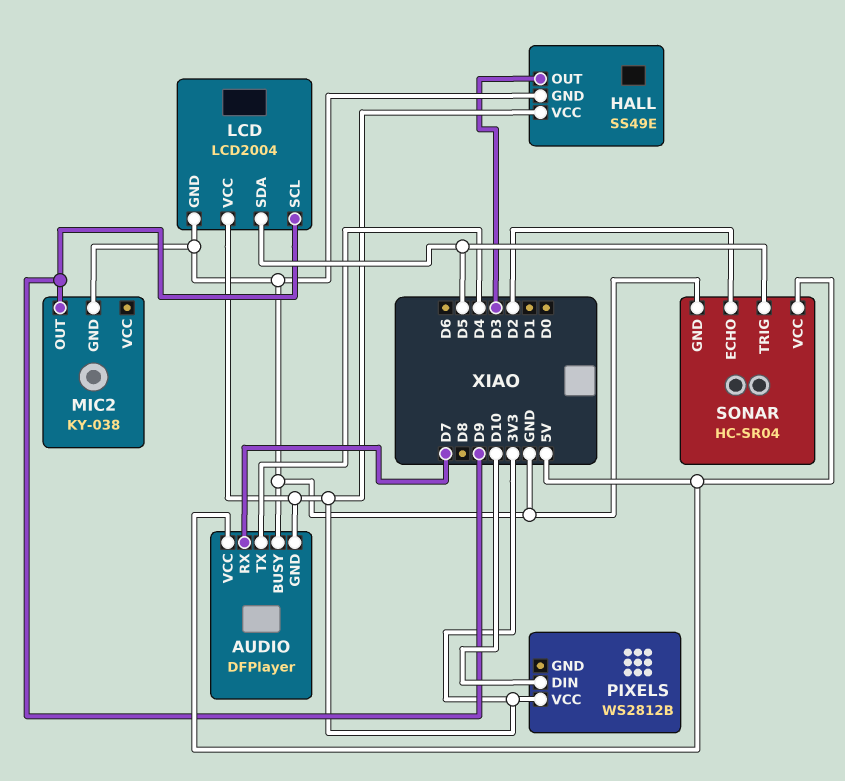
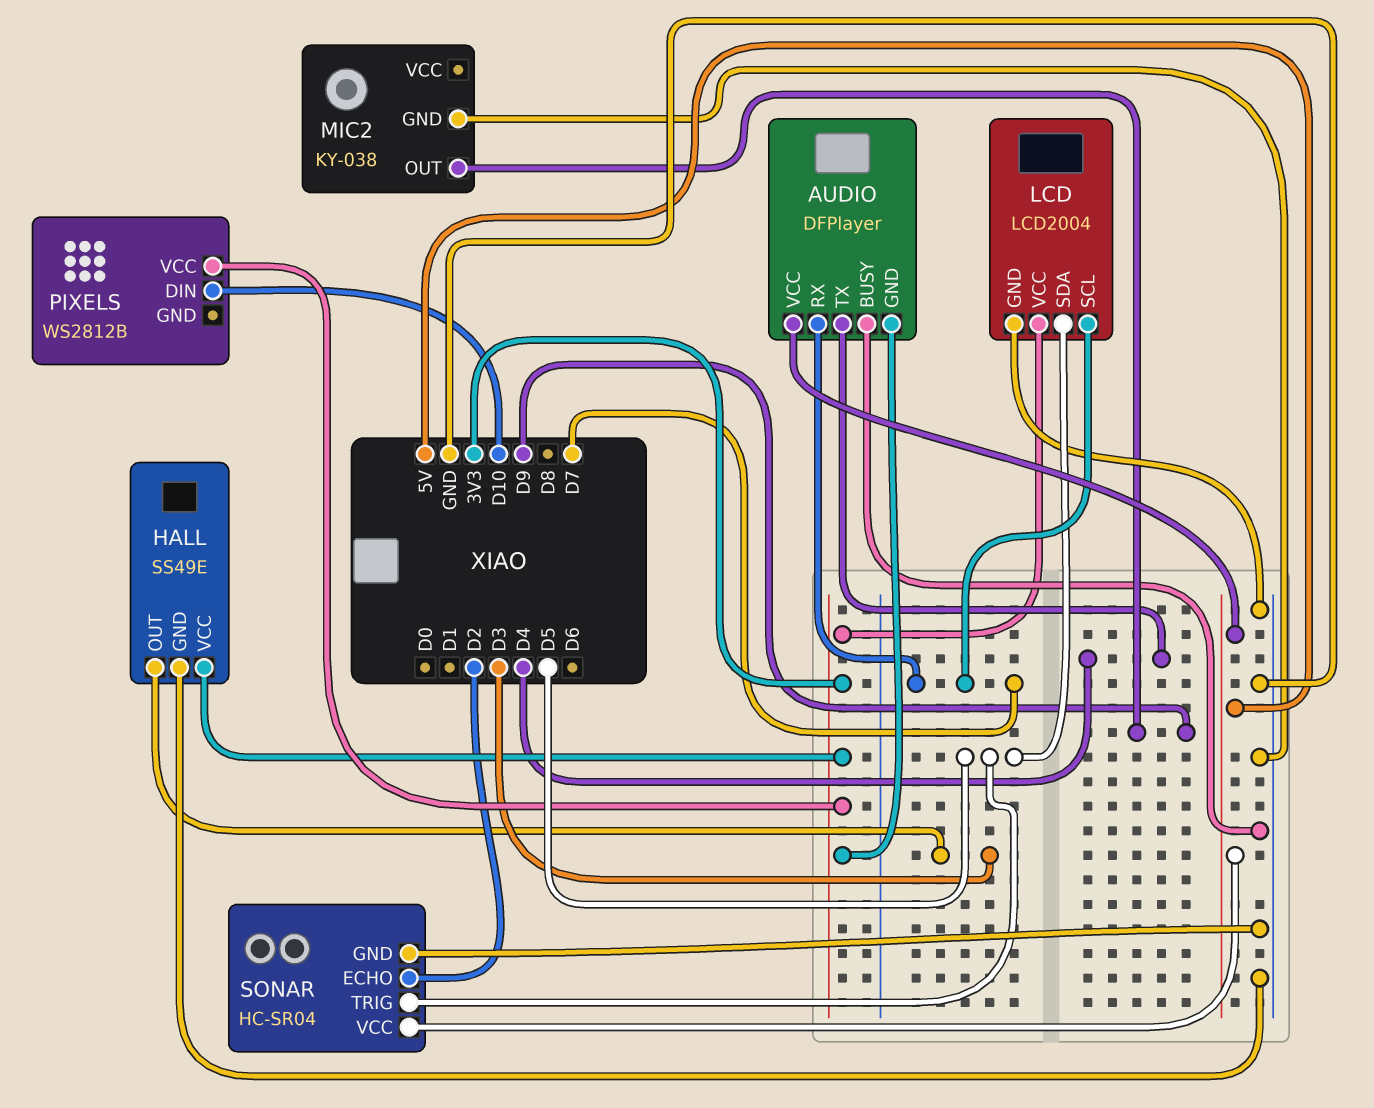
LCD pin SCL: D9 -> D7

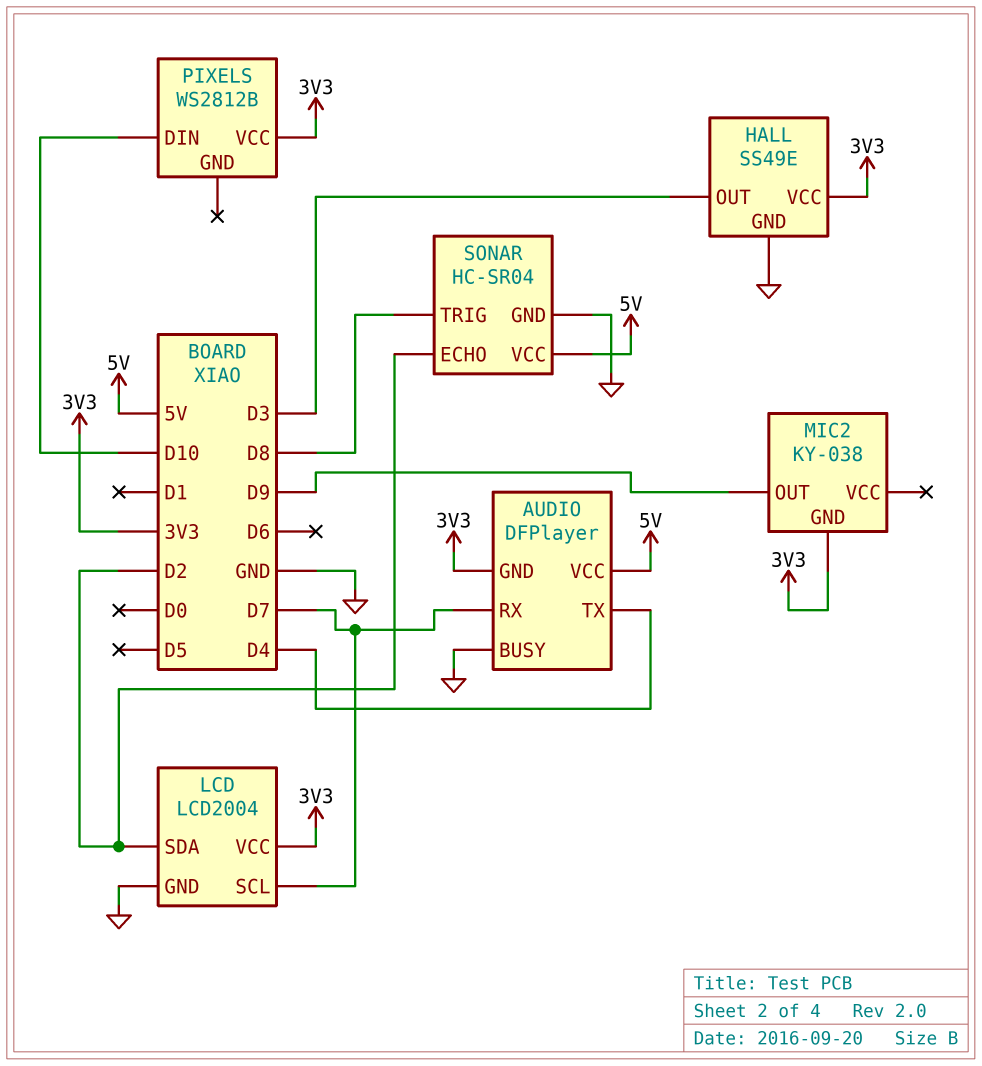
LCD pin SDA: D5 -> D2
MIC2 pin GND: GND -> 3V3
SONAR pin TRIG: D5 -> D8

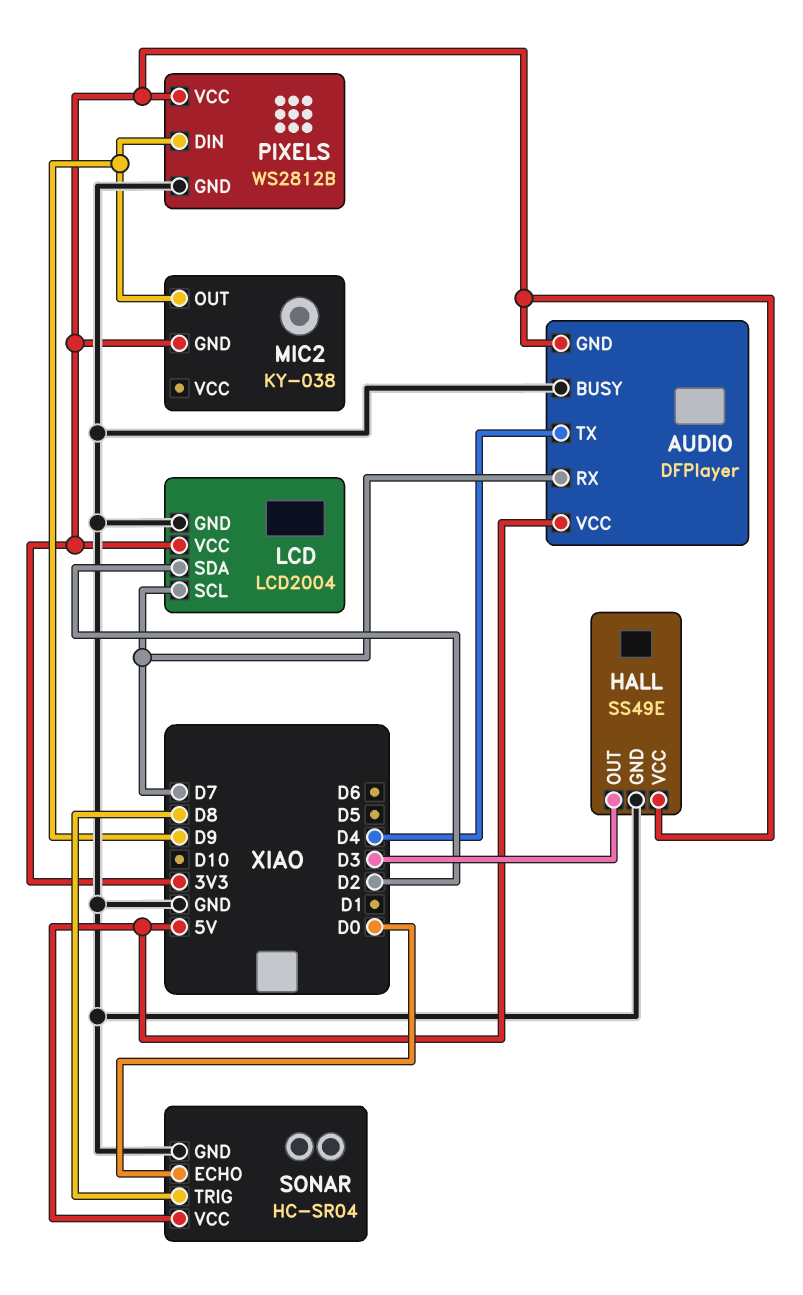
PIXELS pin DIN: D10 -> D9
PIXELS pin GND: none -> GND
SONAR pin ECHO: D2 -> D0

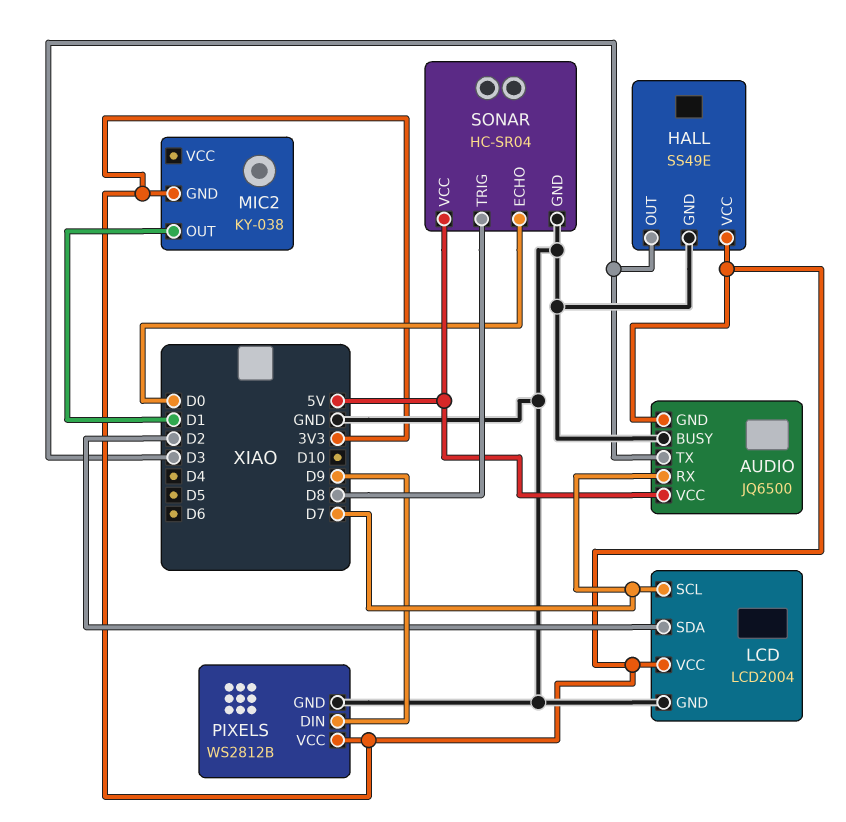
AUDIO: DFPlayer -> JQ6500
AUDIO pin TX: D4 -> D3
MIC2 pin OUT: D9 -> D1

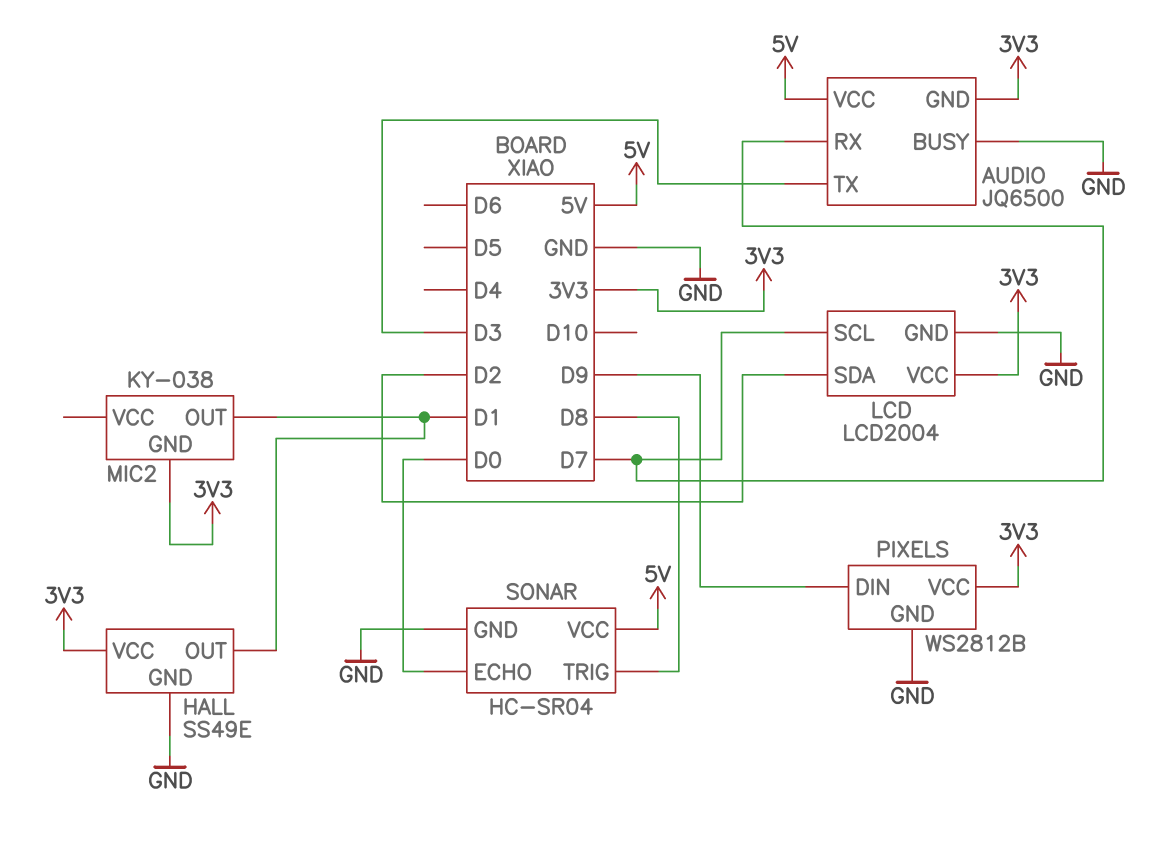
HALL pin OUT: D3 -> D1

